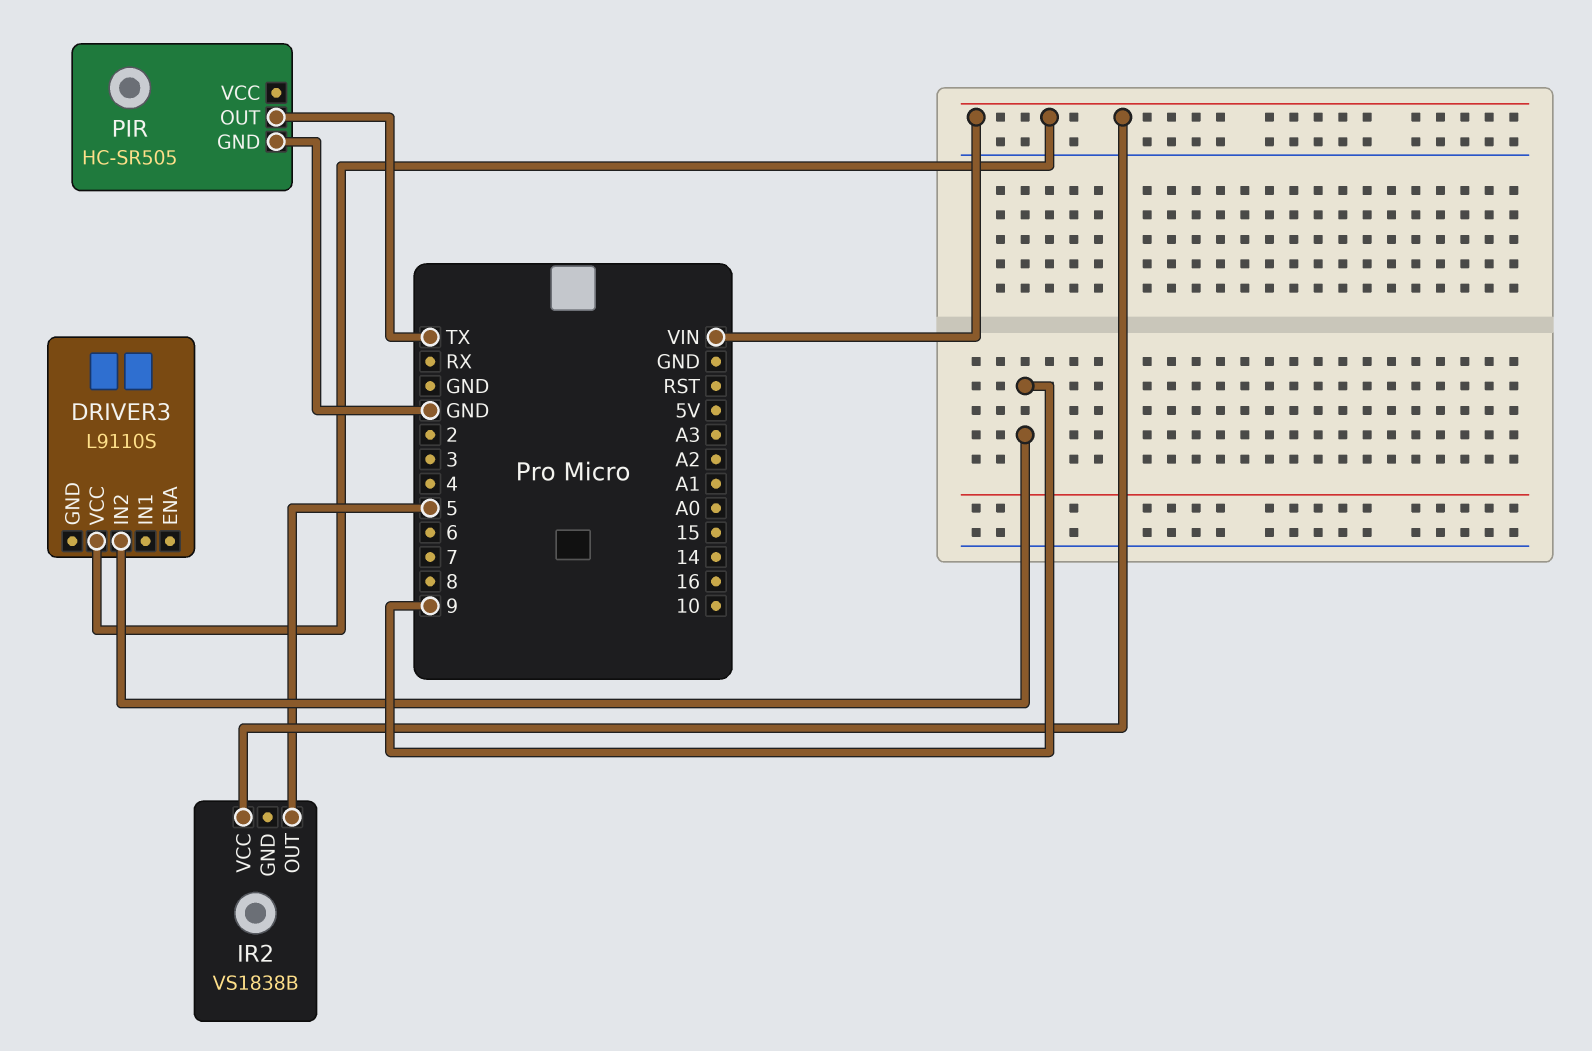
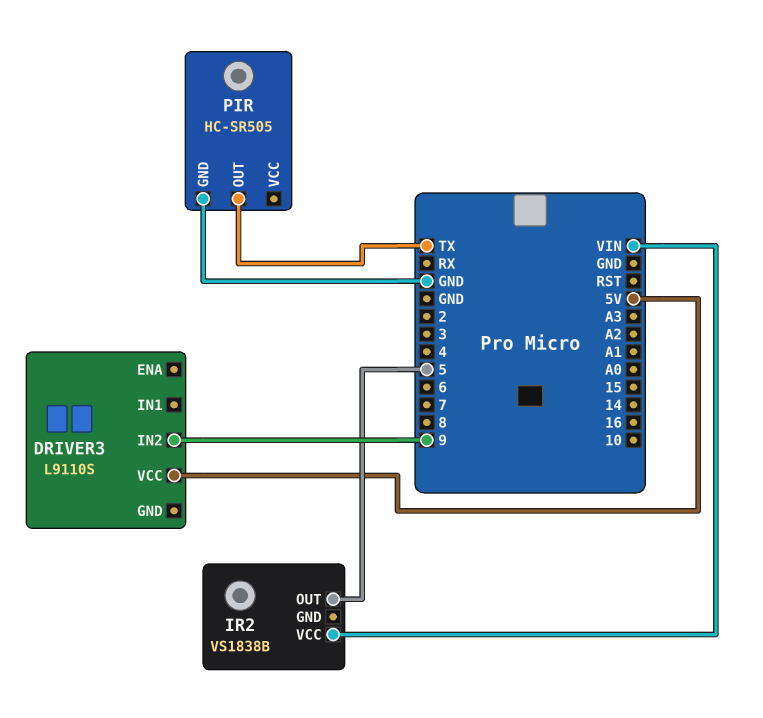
DRIVER3 pin VCC: VIN -> 5V

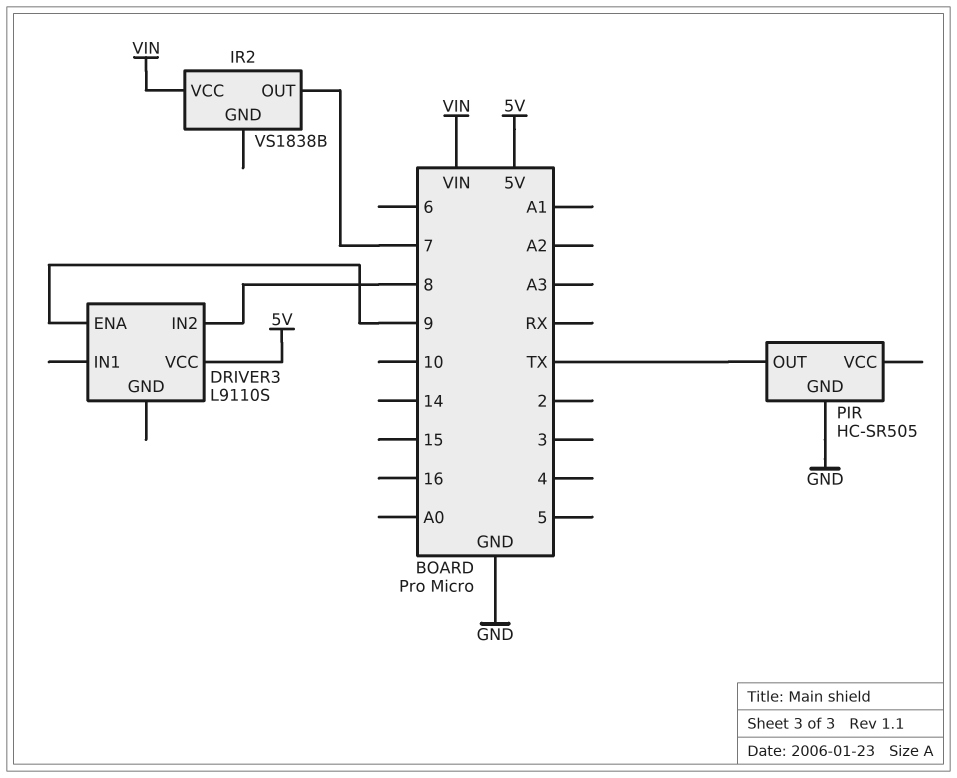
DRIVER3 pin ENA: none -> 9
DRIVER3 pin IN2: 9 -> 8
IR2 pin OUT: 5 -> 7

